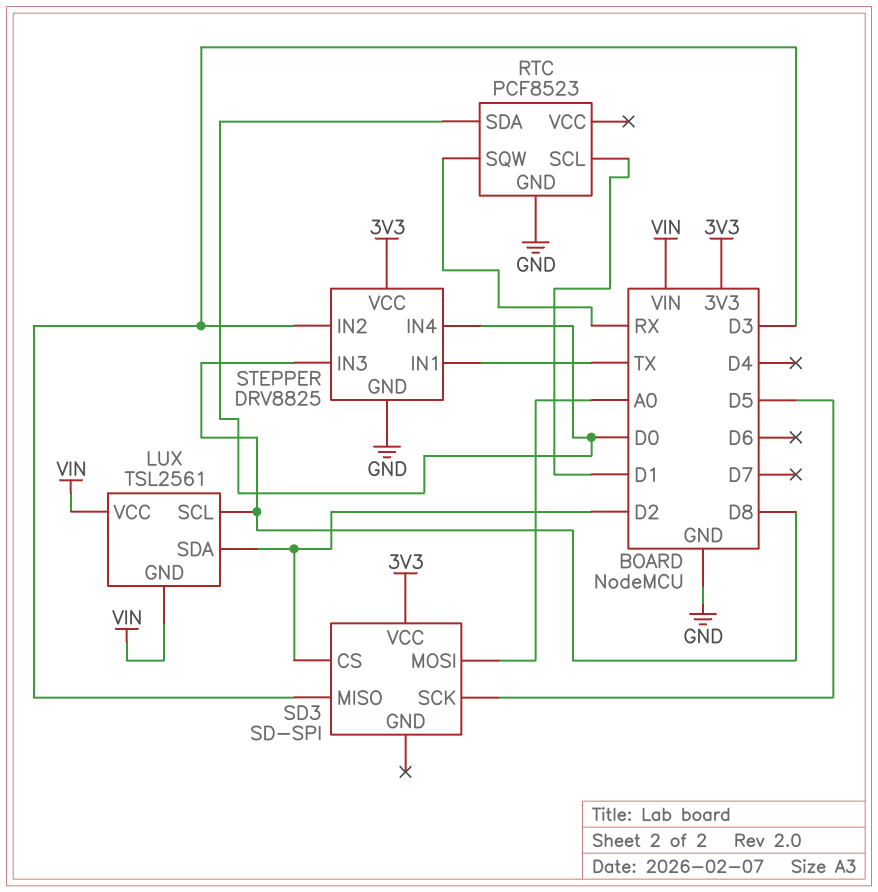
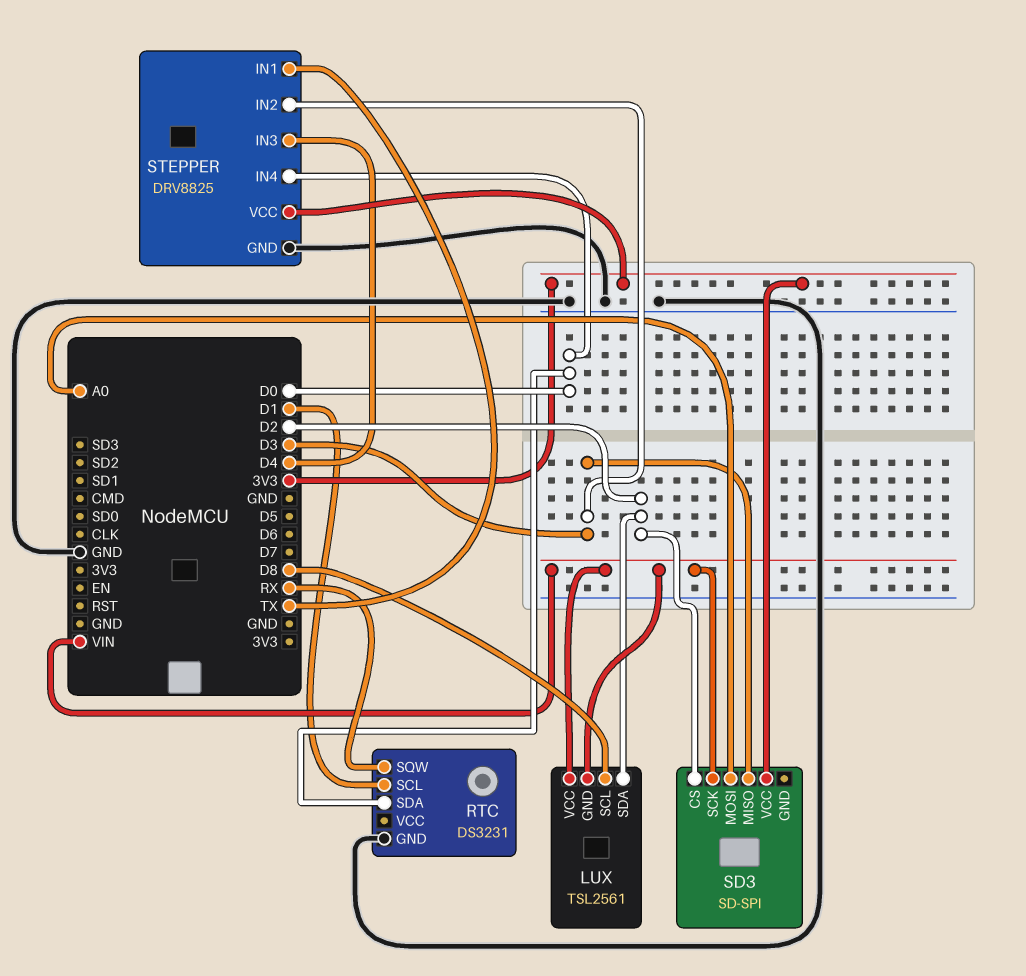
RTC: PCF8523 -> DS3231
SD3 pin SCK: D5 -> VIN
STEPPER pin IN3: D8 -> D4

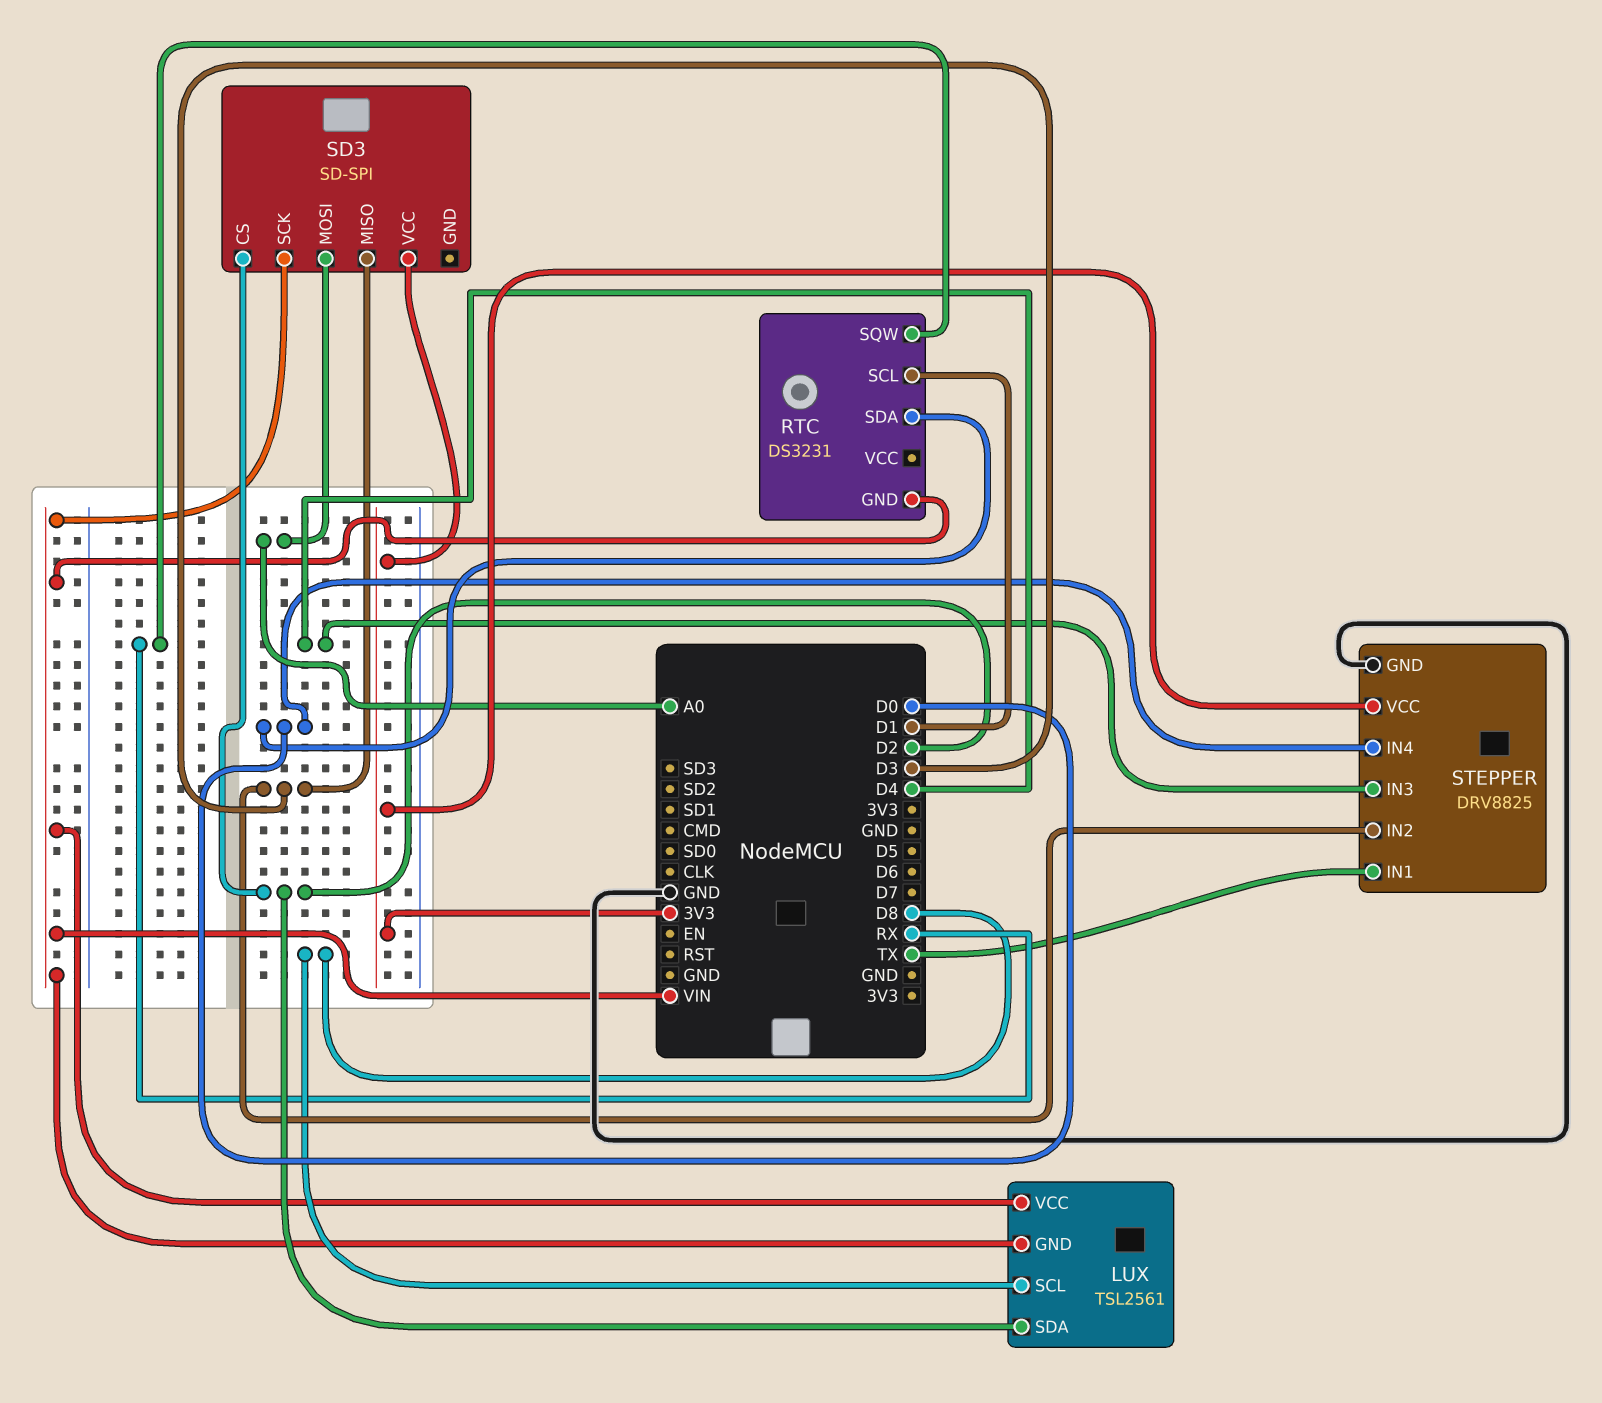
RTC pin GND: GND -> VIN

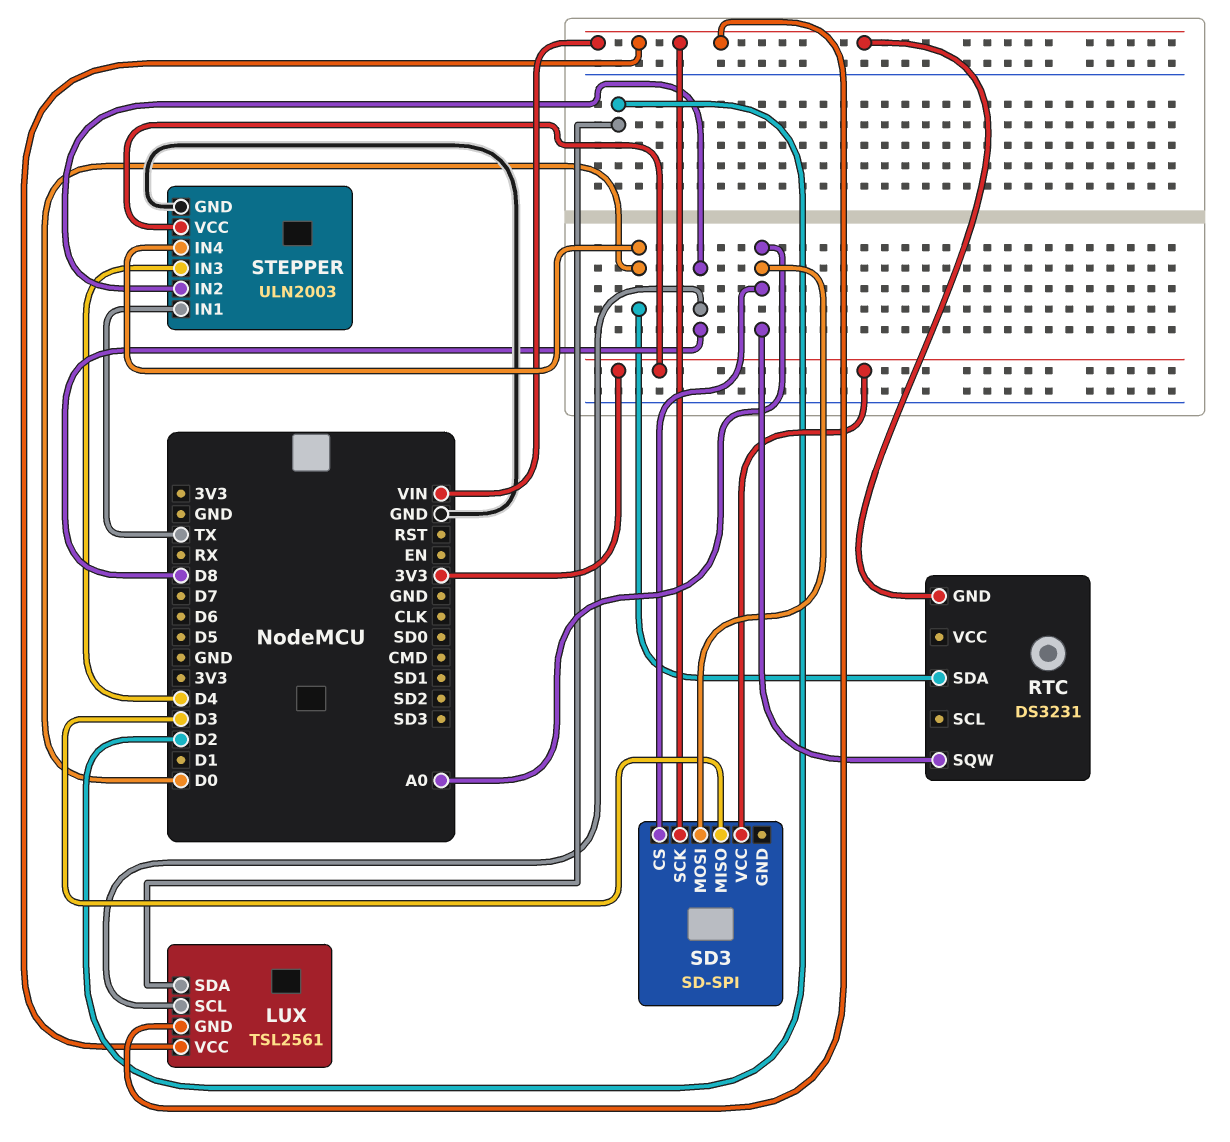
RTC pin SCL: D1 -> none
RTC pin SQW: RX -> A0
SD3 pin CS: D2 -> A0
STEPPER: DRV8825 -> ULN2003
STEPPER pin IN2: D3 -> D8

